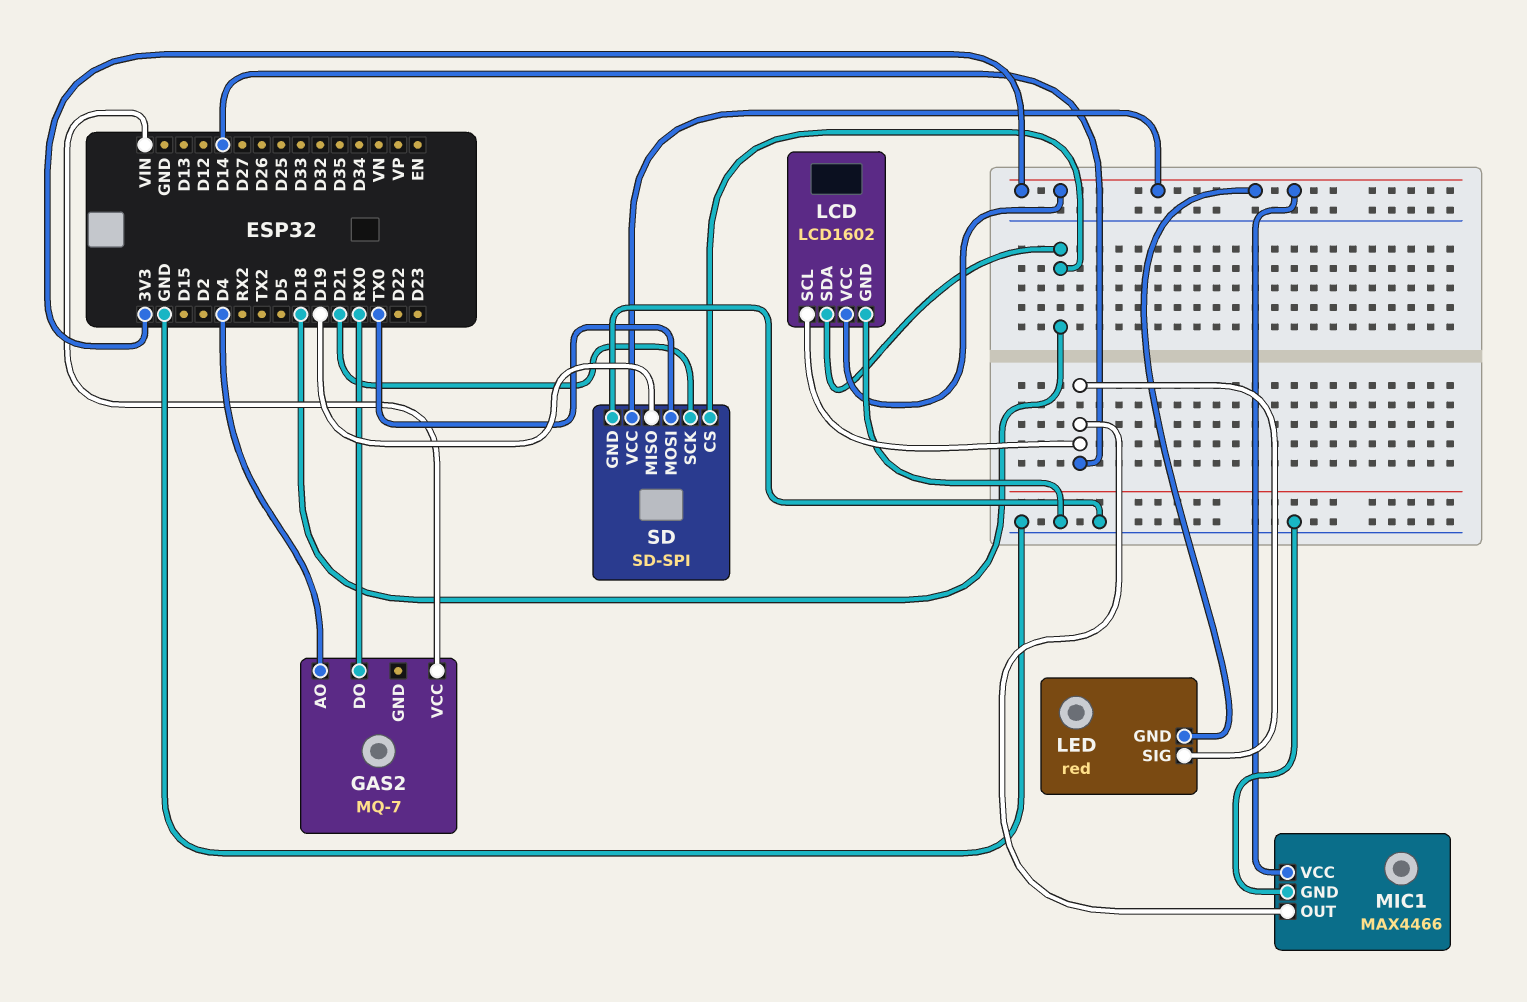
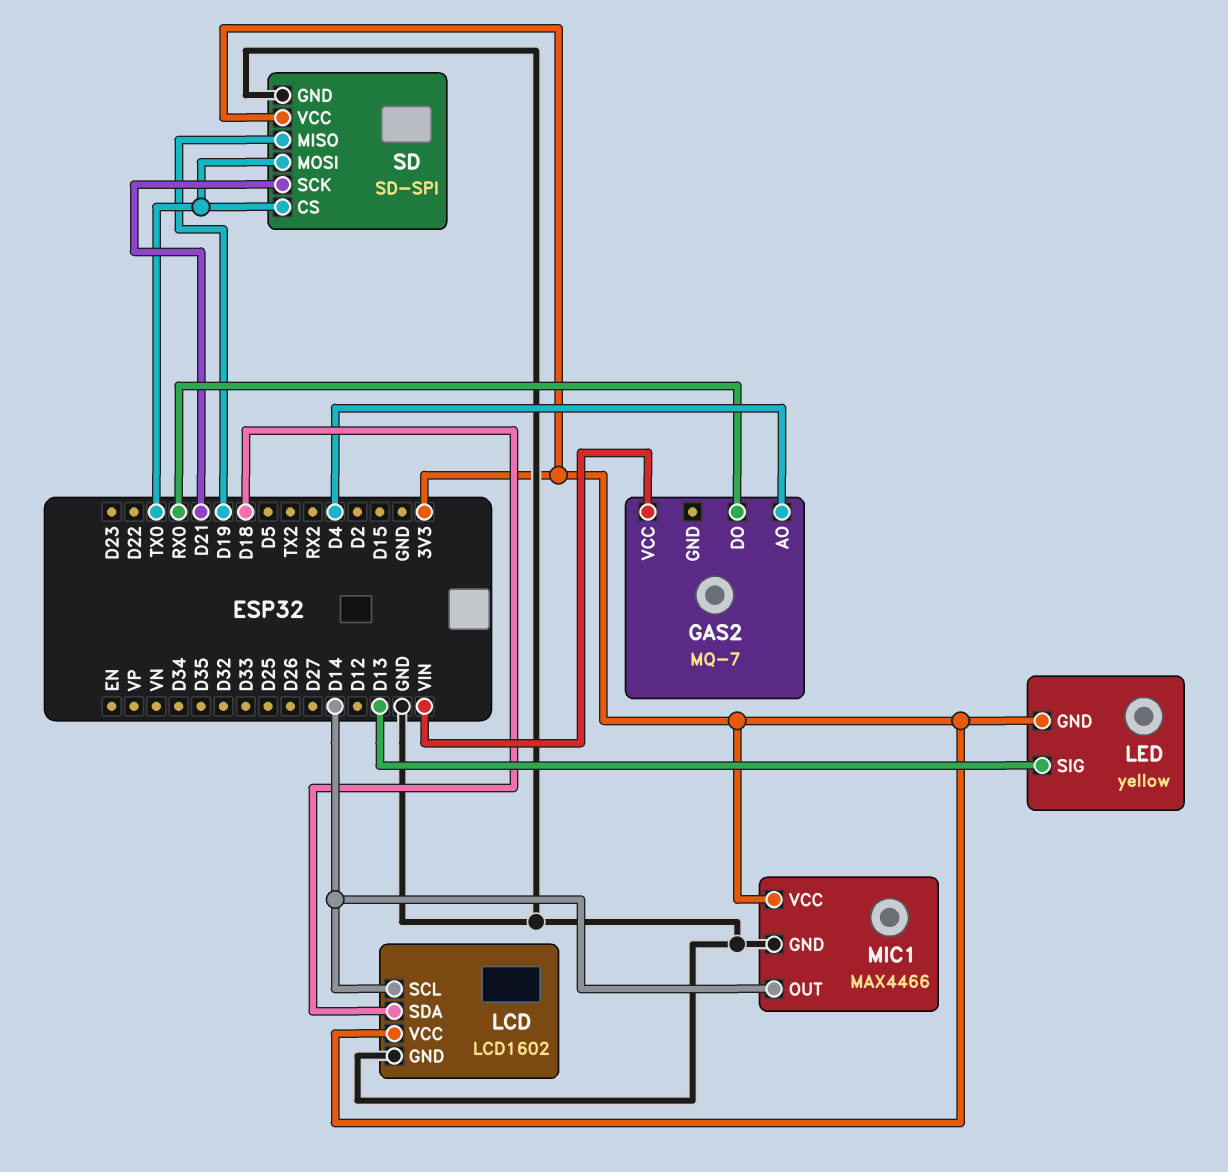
LED: red -> yellow
LED pin SIG: D14 -> D13
SD pin CS: D18 -> TX0

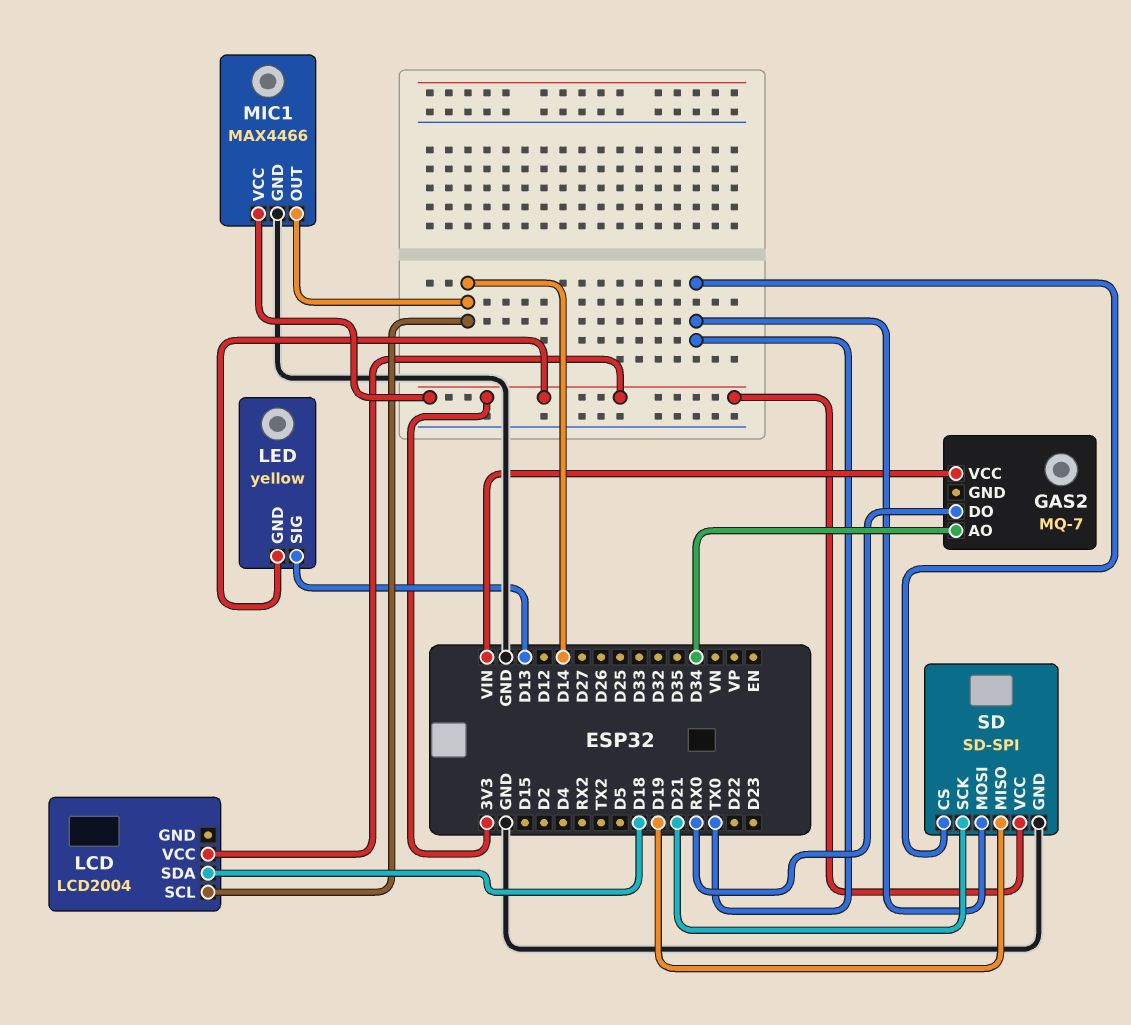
GAS2 pin AO: D4 -> D34
LCD: LCD1602 -> LCD2004
LCD pin GND: GND -> none

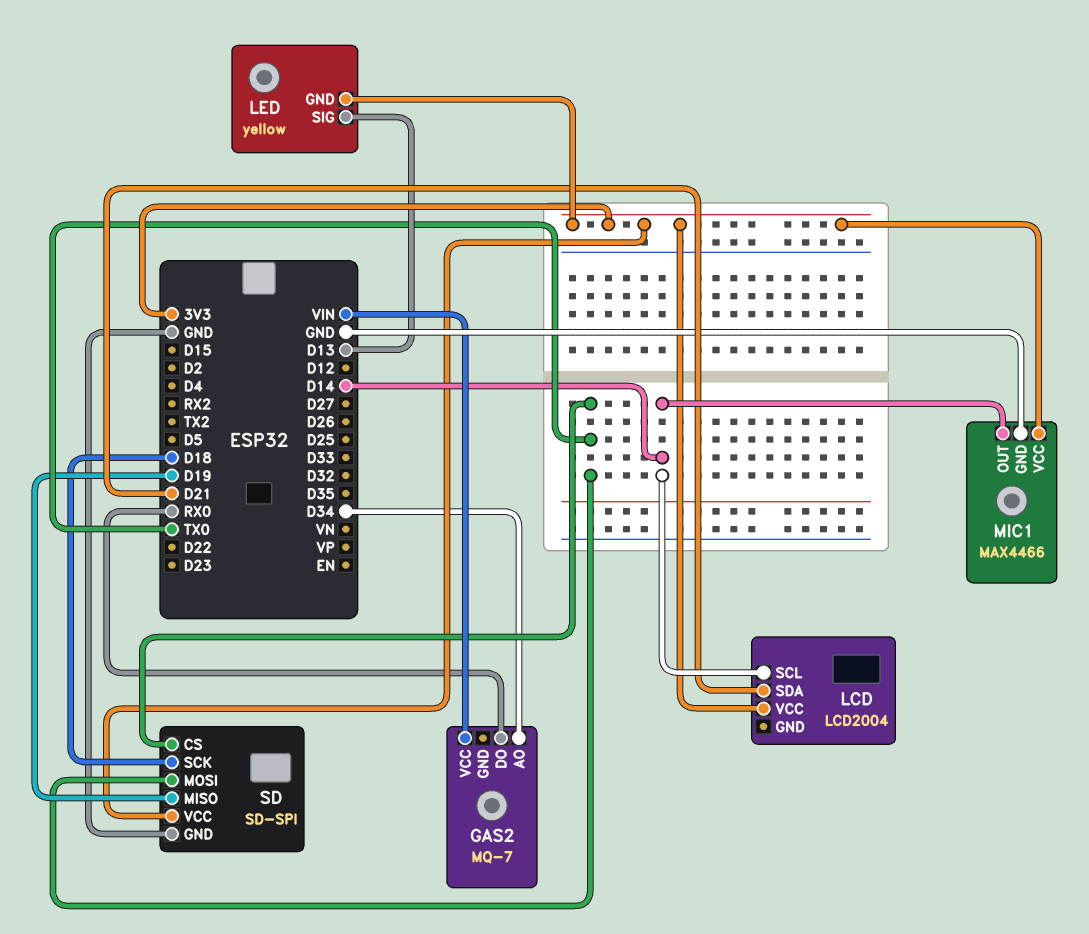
LCD pin SDA: D18 -> D21
SD pin SCK: D21 -> D18

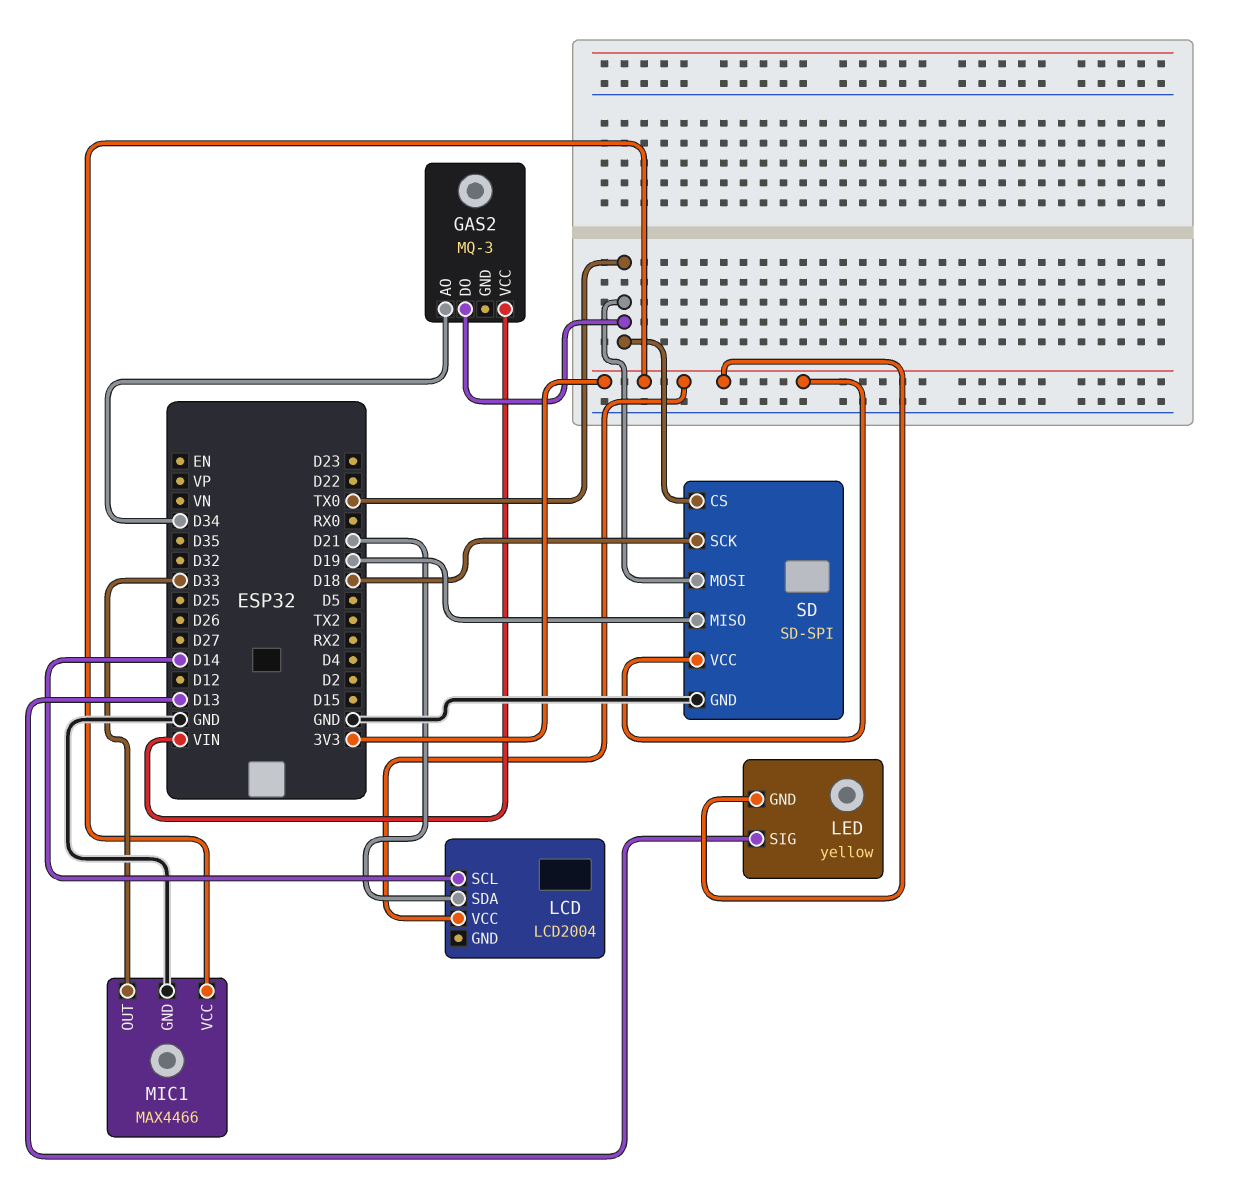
GAS2: MQ-7 -> MQ-3
GAS2 pin DO: RX0 -> TX0
MIC1 pin OUT: D14 -> D33

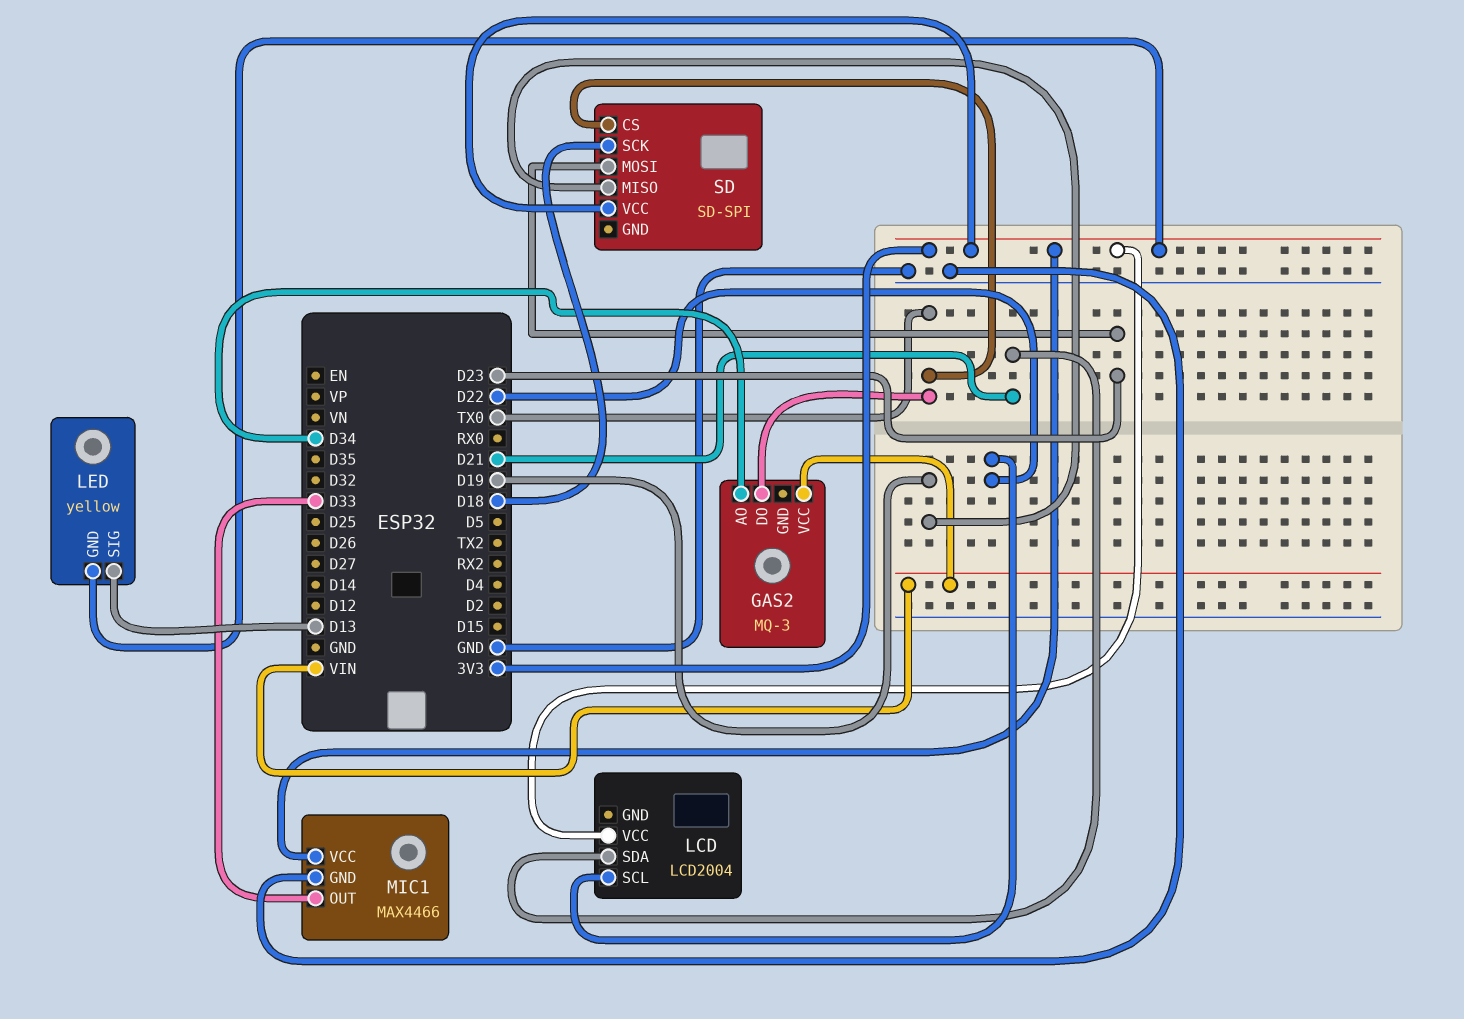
LCD pin SCL: D14 -> D22
SD pin GND: GND -> none
SD pin MOSI: TX0 -> D23

